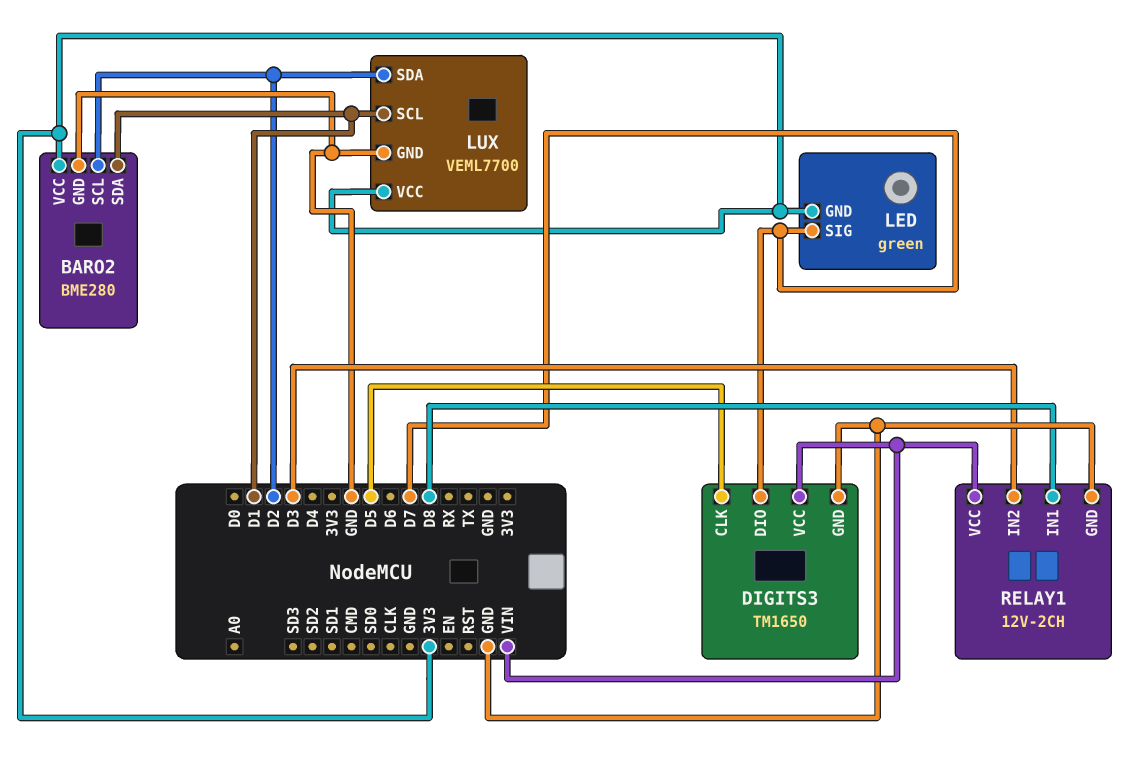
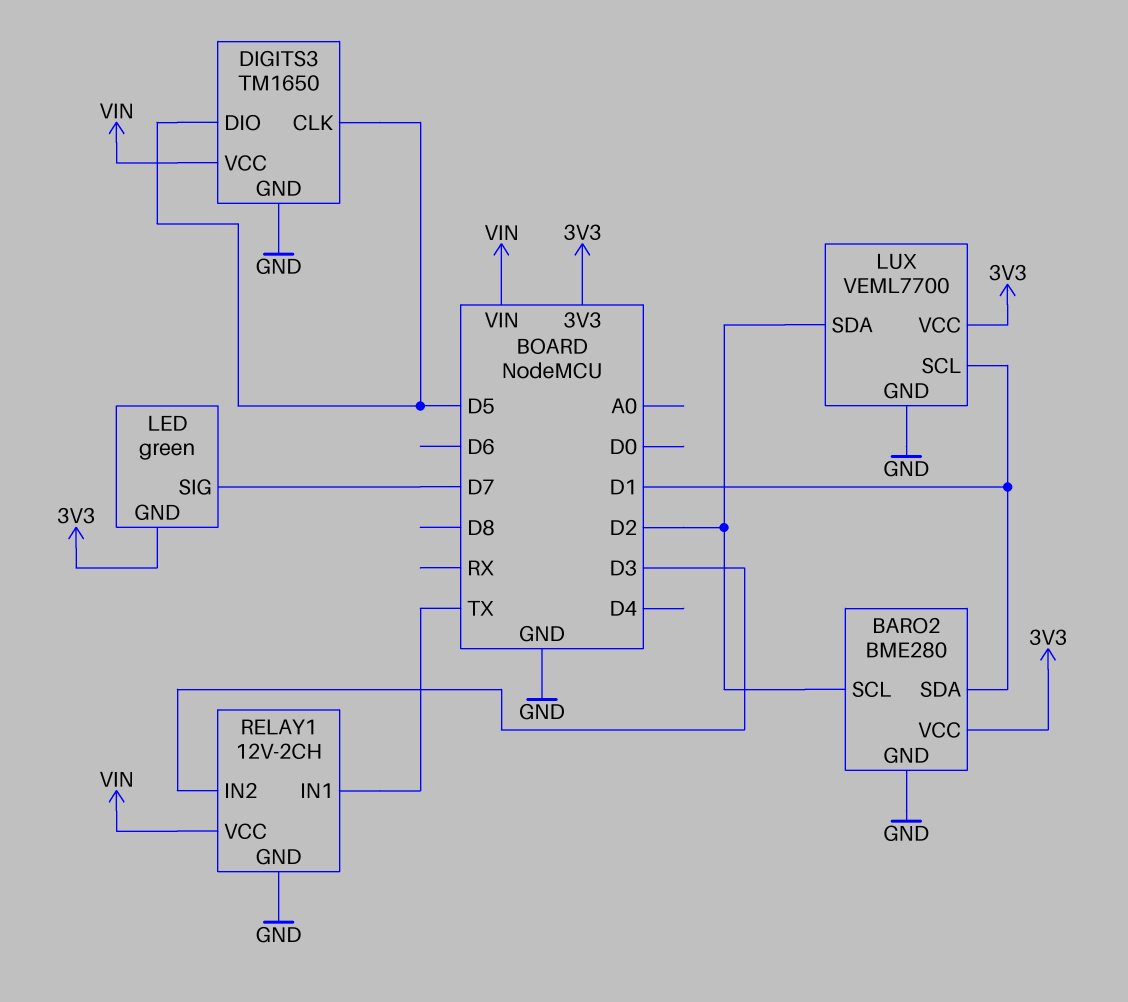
DIGITS3 pin DIO: D7 -> D5
RELAY1 pin IN1: D8 -> TX

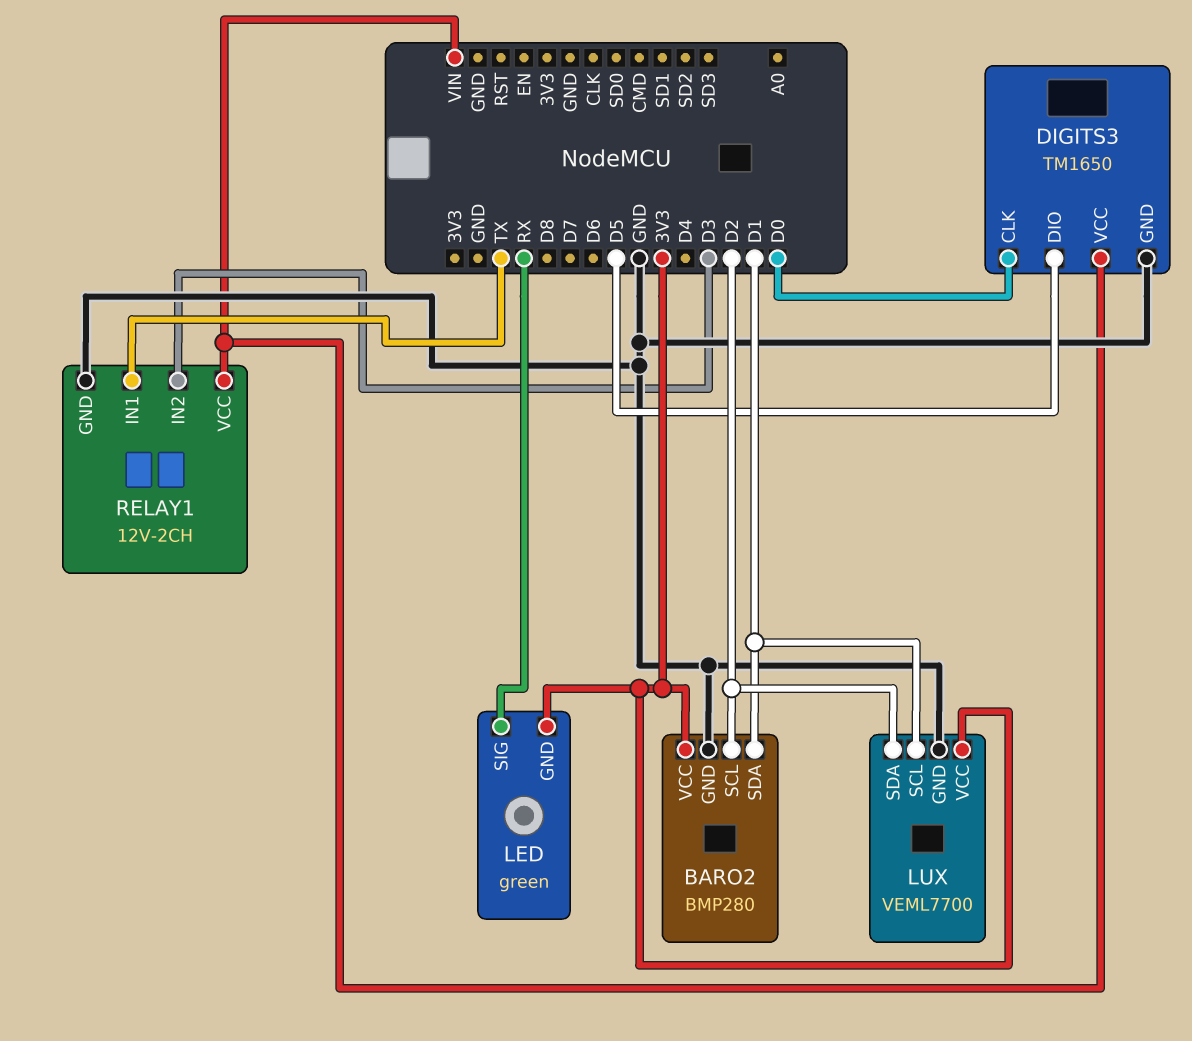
BARO2: BME280 -> BMP280
DIGITS3 pin CLK: D5 -> D0
LED pin SIG: D7 -> RX

